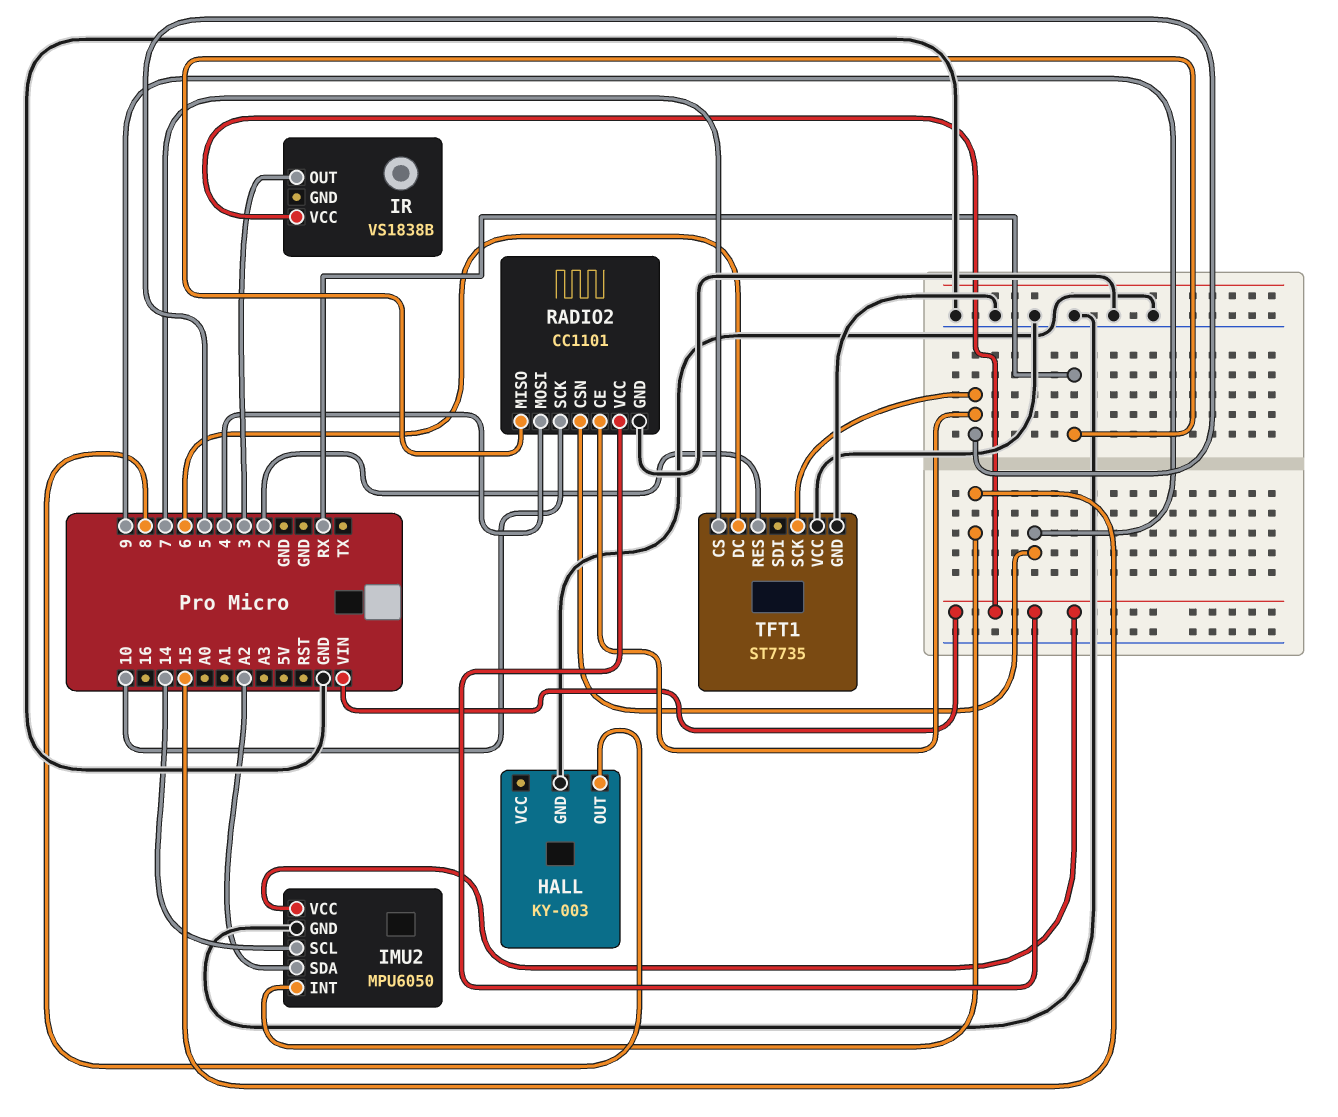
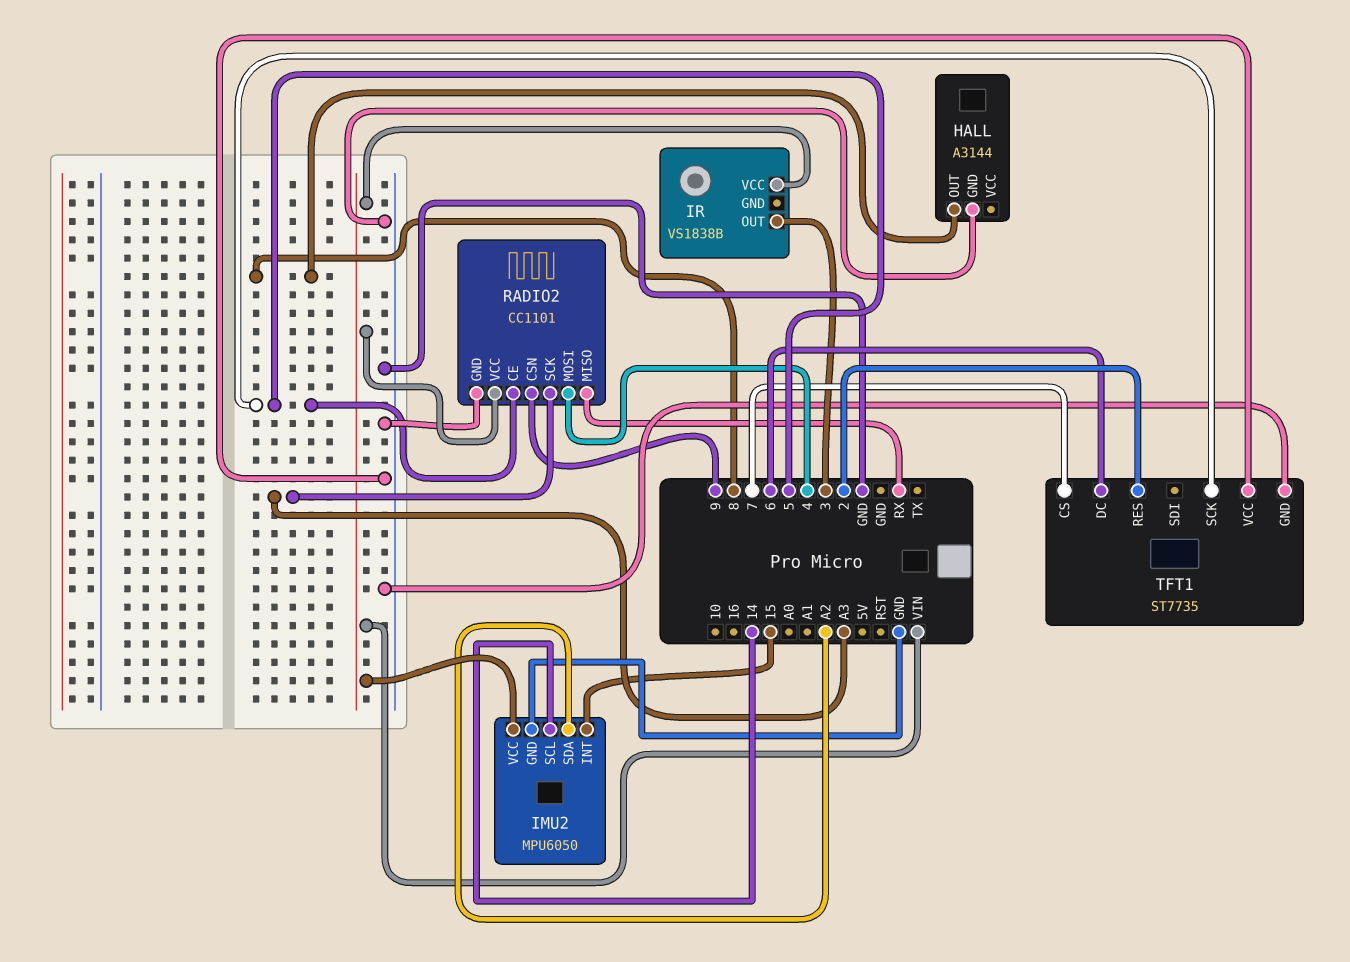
HALL: KY-003 -> A3144
RADIO2 pin SCK: 10 -> A3

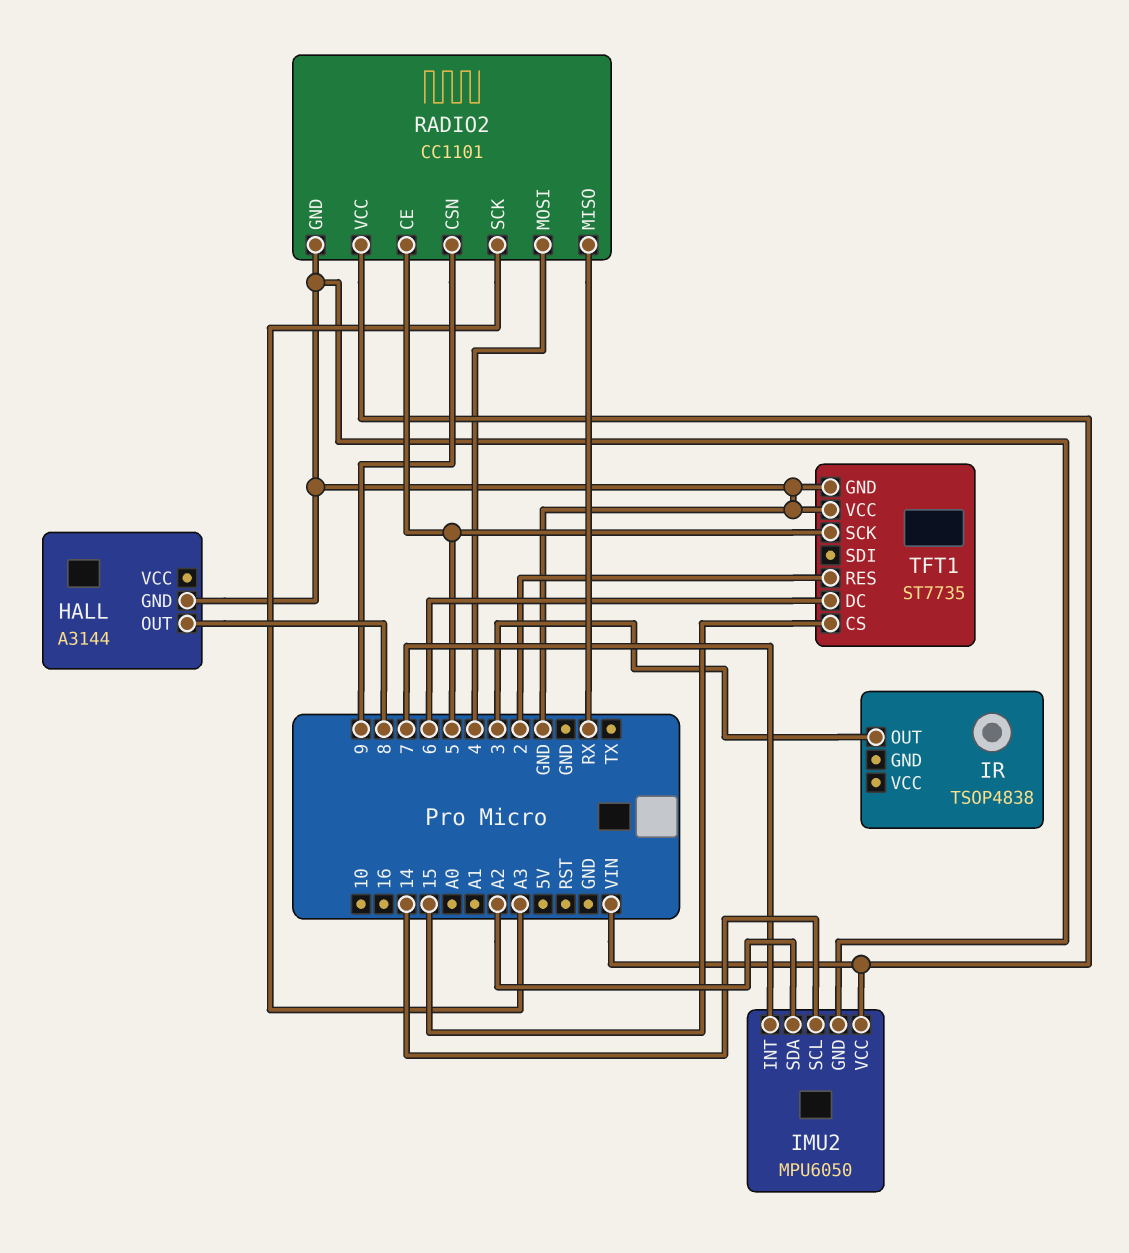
IMU2 pin INT: 15 -> 7
IR: VS1838B -> TSOP4838
IR pin VCC: VIN -> none
TFT1 pin CS: 7 -> 15

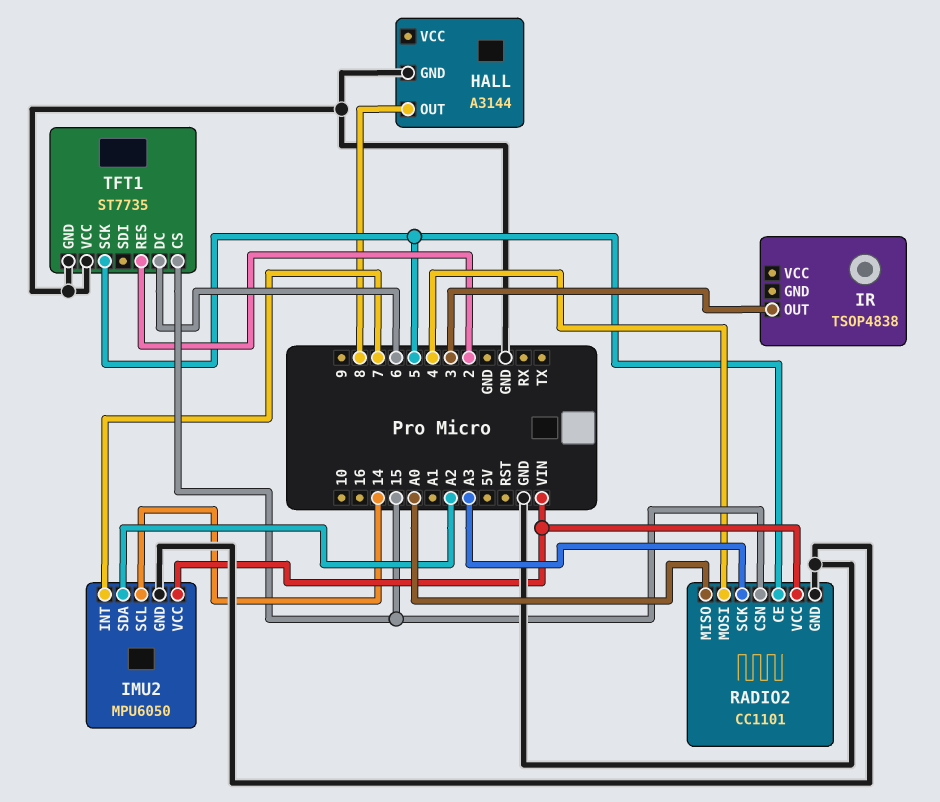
RADIO2 pin CSN: 9 -> 15
RADIO2 pin MISO: RX -> A0

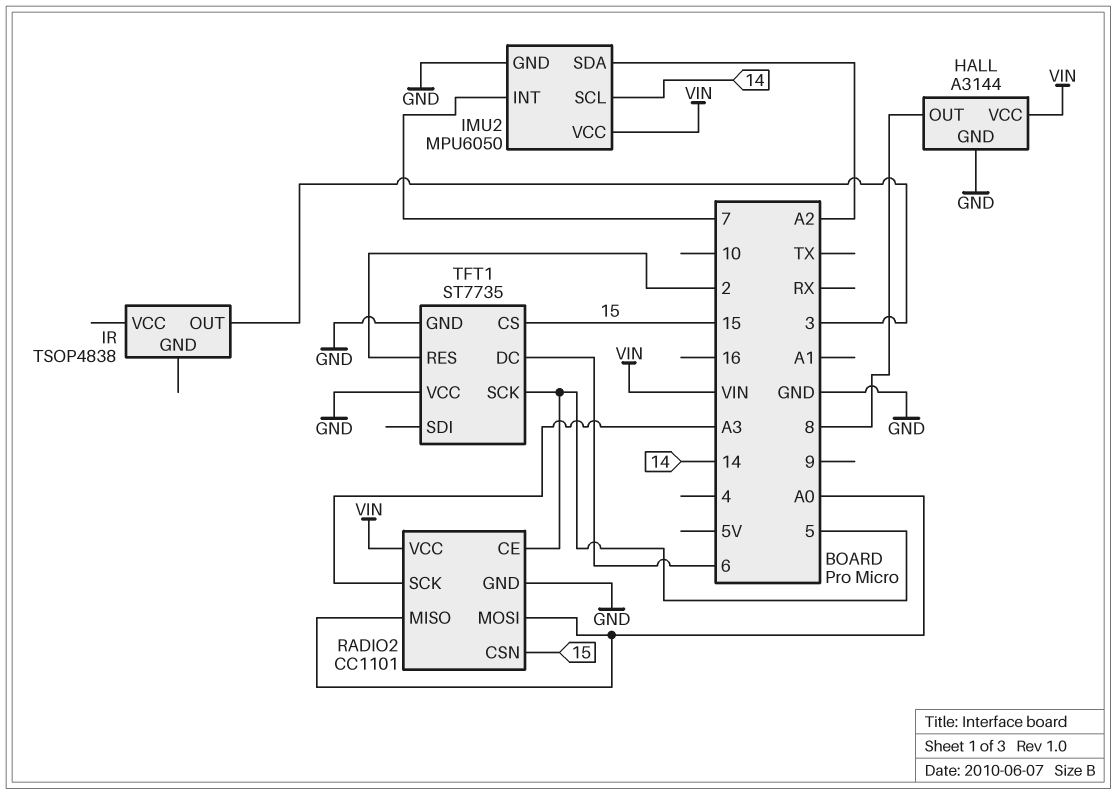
HALL pin VCC: none -> VIN
RADIO2 pin MOSI: 4 -> A0

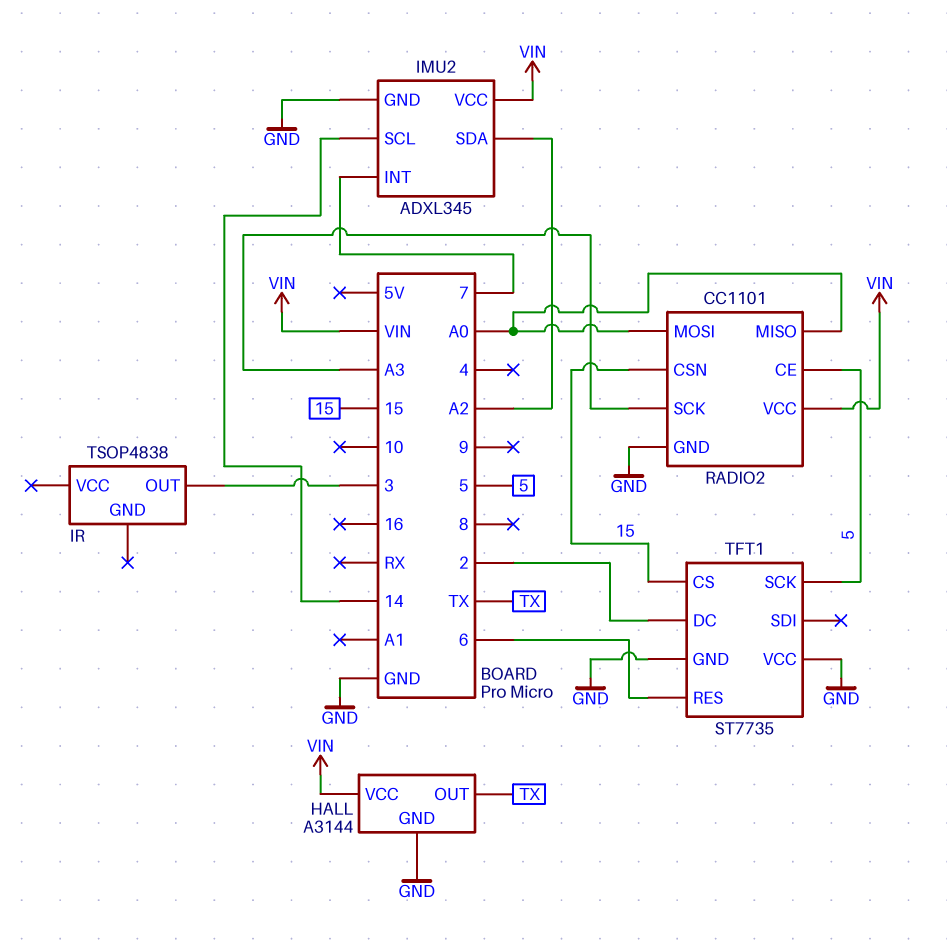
HALL pin OUT: 8 -> TX
IMU2: MPU6050 -> ADXL345
TFT1 pin DC: 6 -> 2
TFT1 pin RES: 2 -> 6

